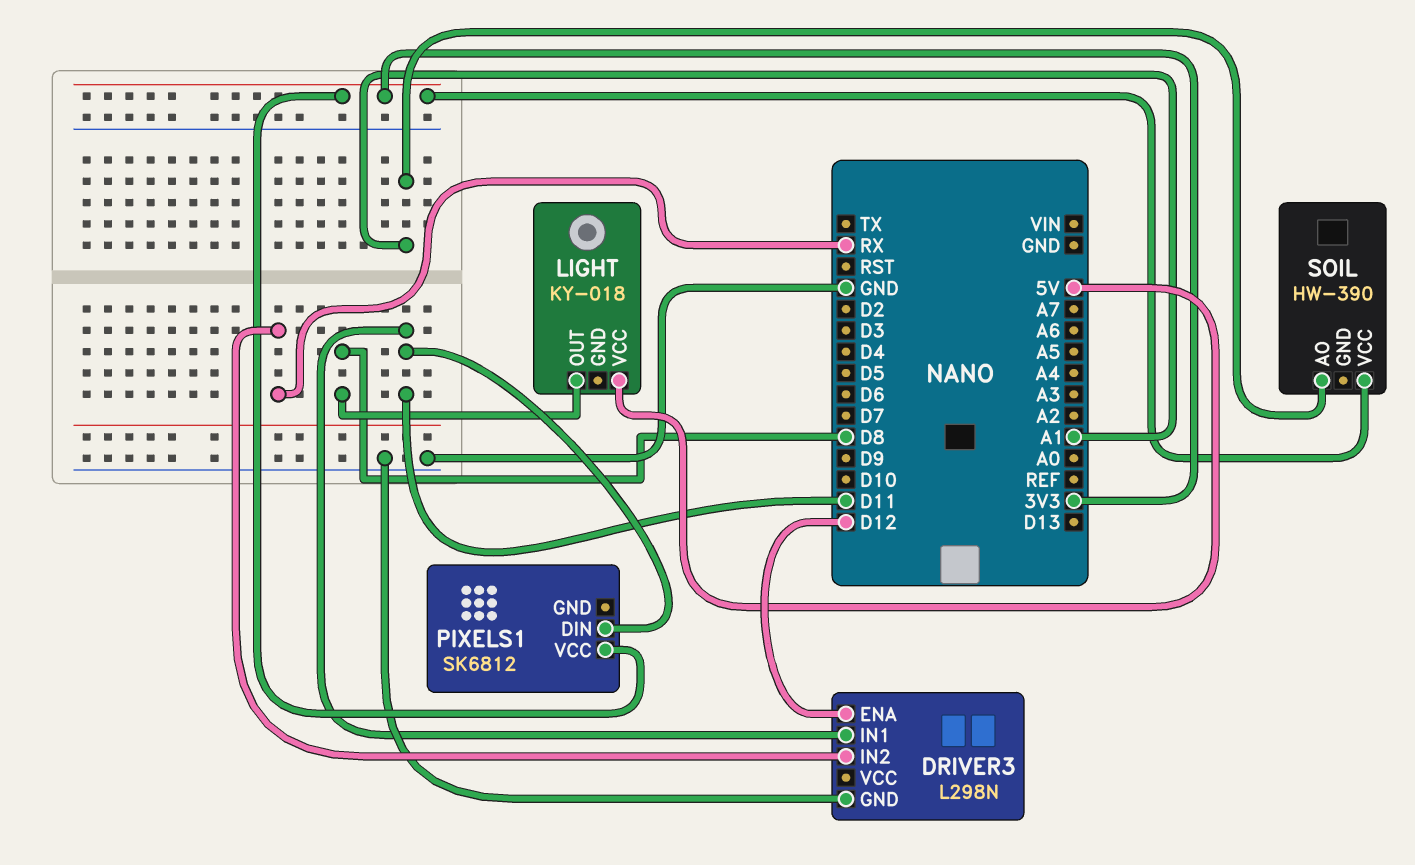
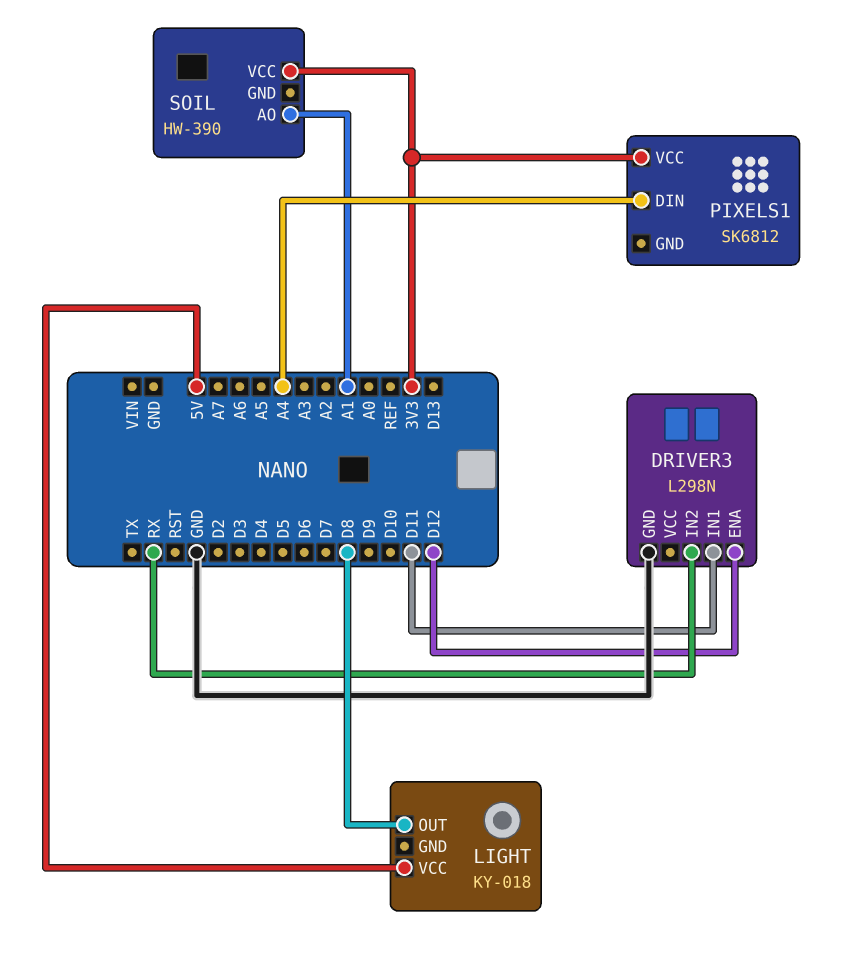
PIXELS1 pin DIN: D11 -> A4

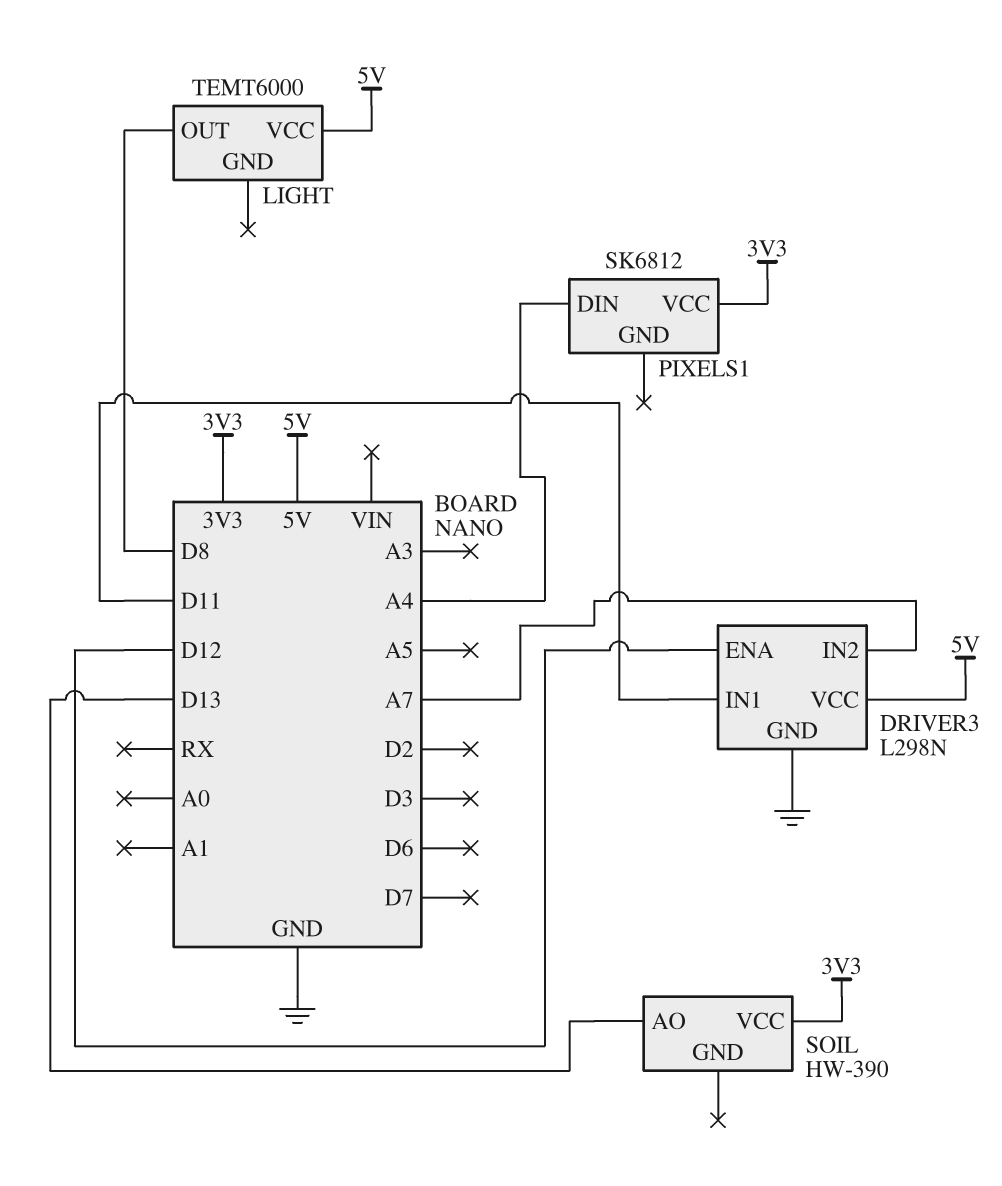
DRIVER3 pin IN2: RX -> A7
DRIVER3 pin VCC: none -> 5V
LIGHT: KY-018 -> TEMT6000
SOIL pin AO: A1 -> D13

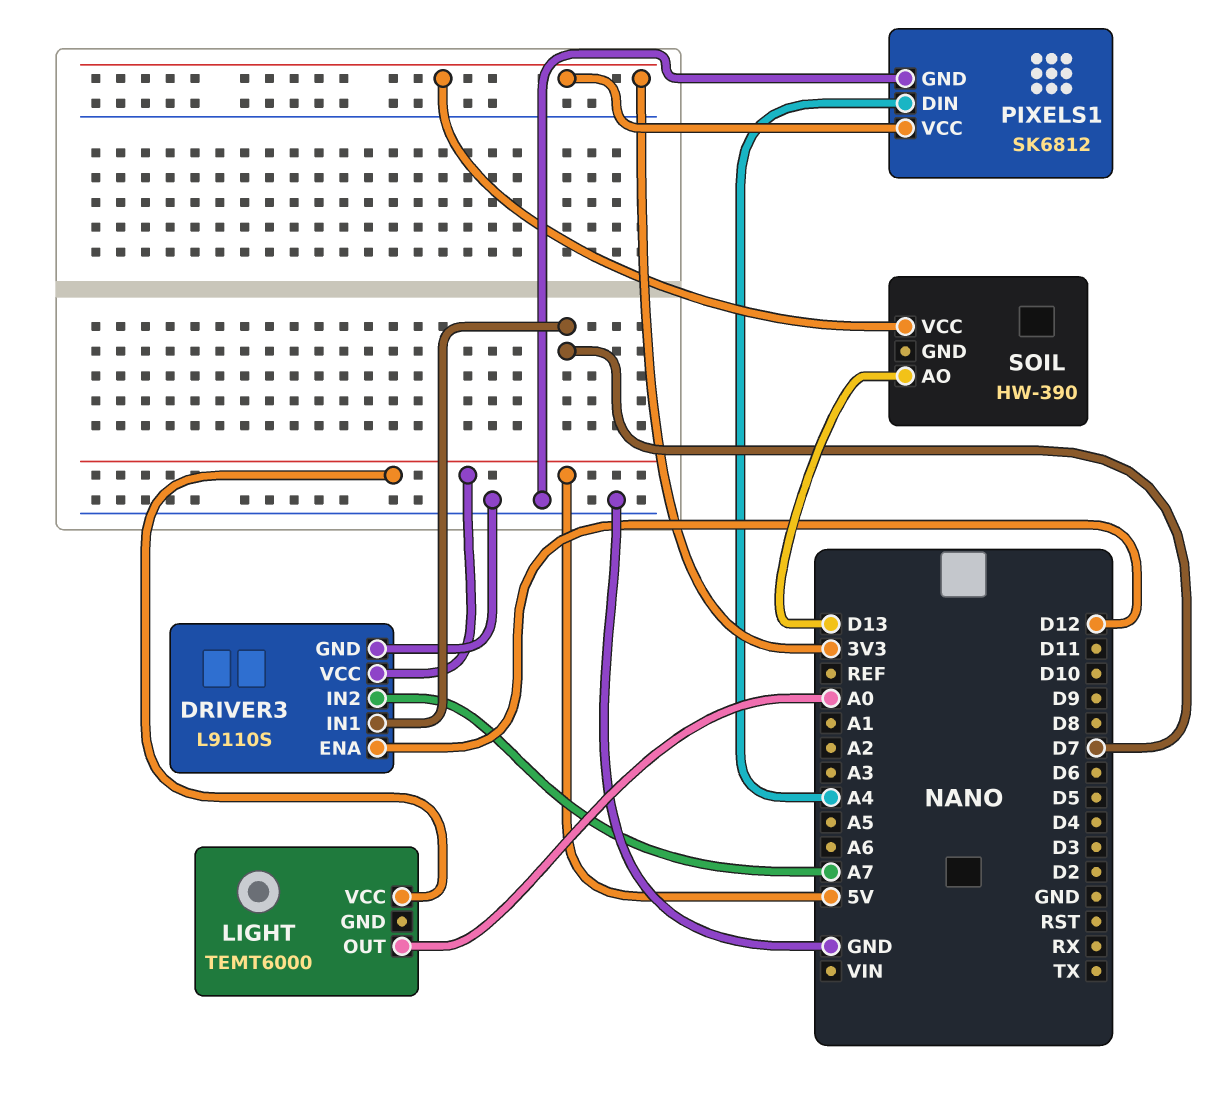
DRIVER3: L298N -> L9110S
DRIVER3 pin IN1: D11 -> D7
LIGHT pin OUT: D8 -> A0
PIXELS1 pin GND: none -> GND

